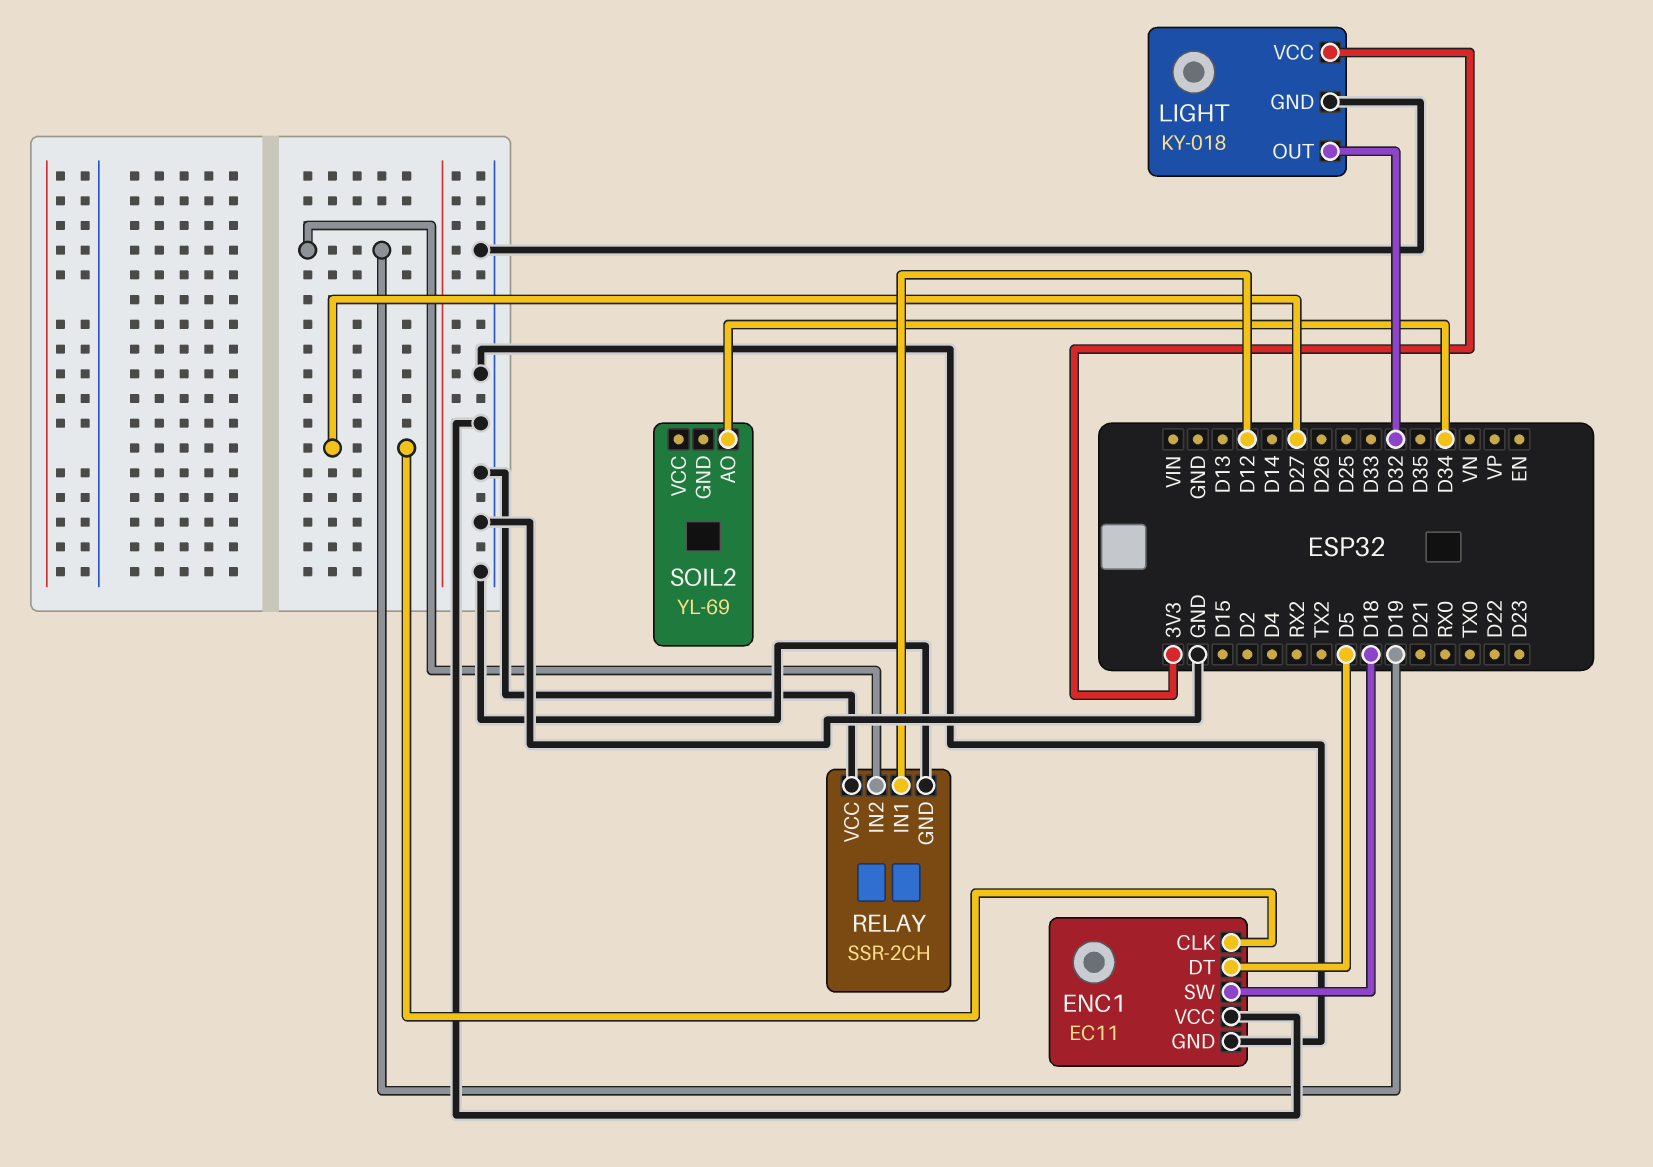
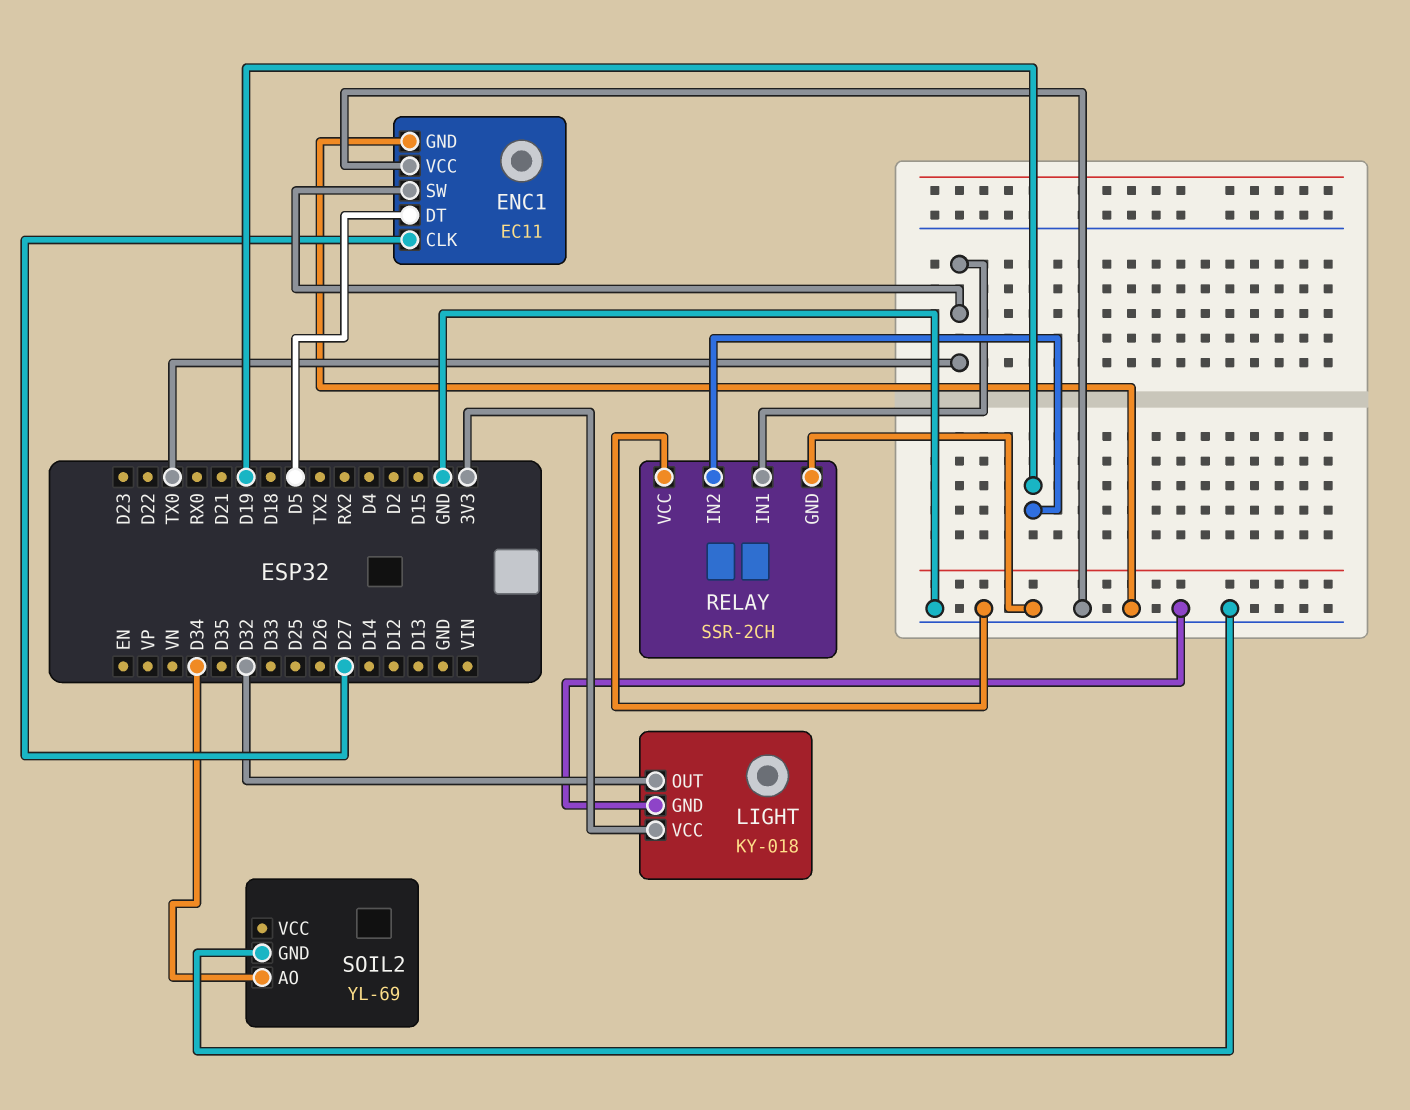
ENC1 pin SW: D18 -> TX0
RELAY pin IN1: D12 -> TX0
SOIL2 pin GND: none -> GND

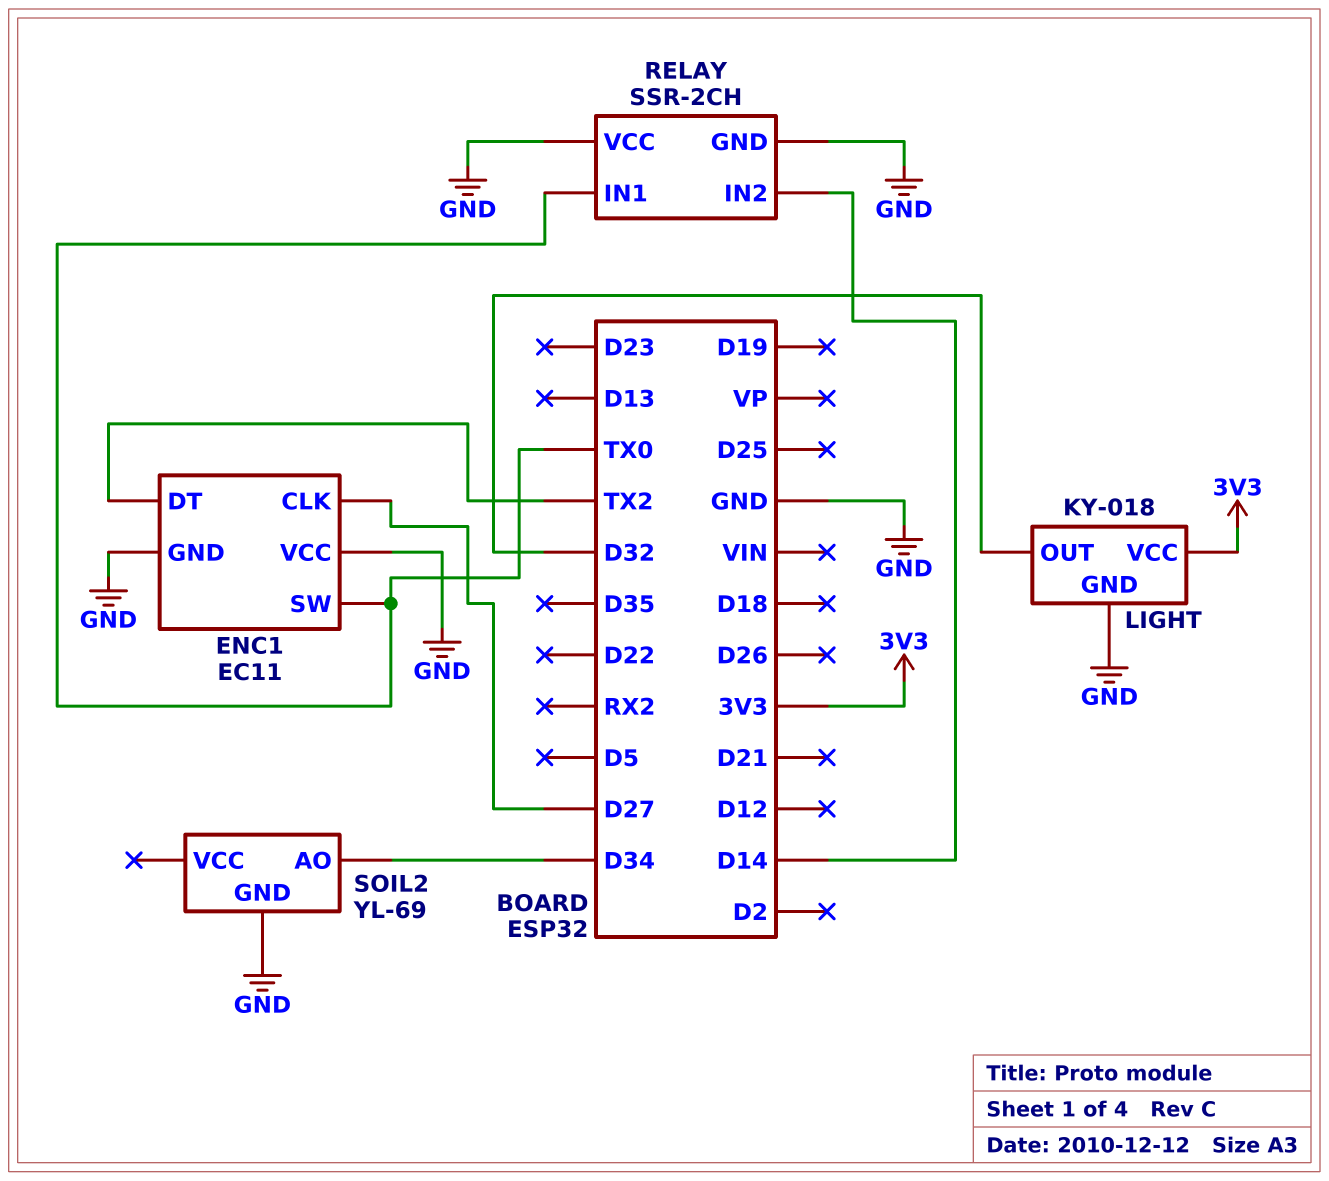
ENC1 pin DT: D5 -> TX2
RELAY pin IN2: D19 -> D14

